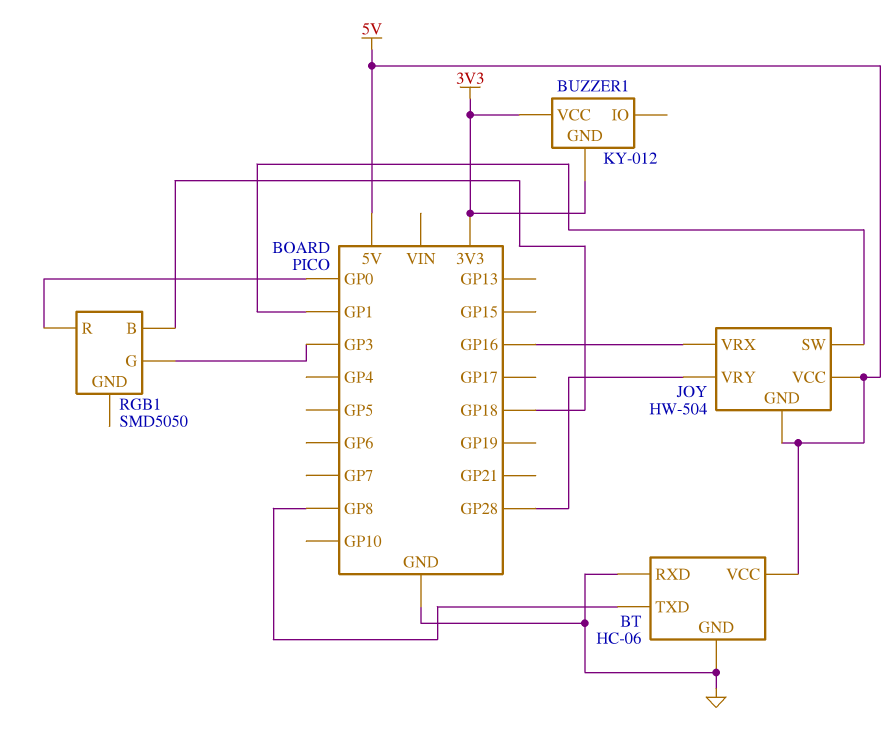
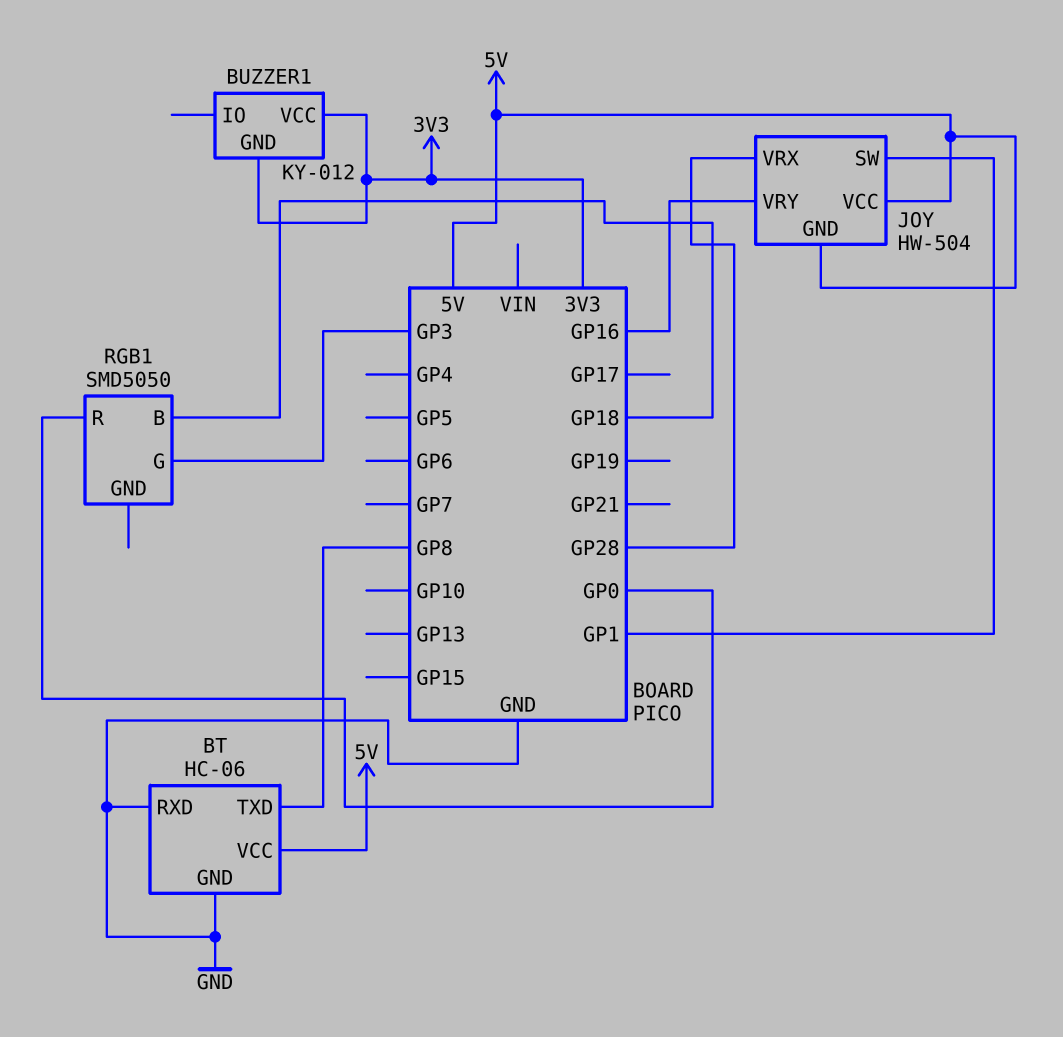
JOY pin VRX: GP16 -> GP28
JOY pin VRY: GP28 -> GP16

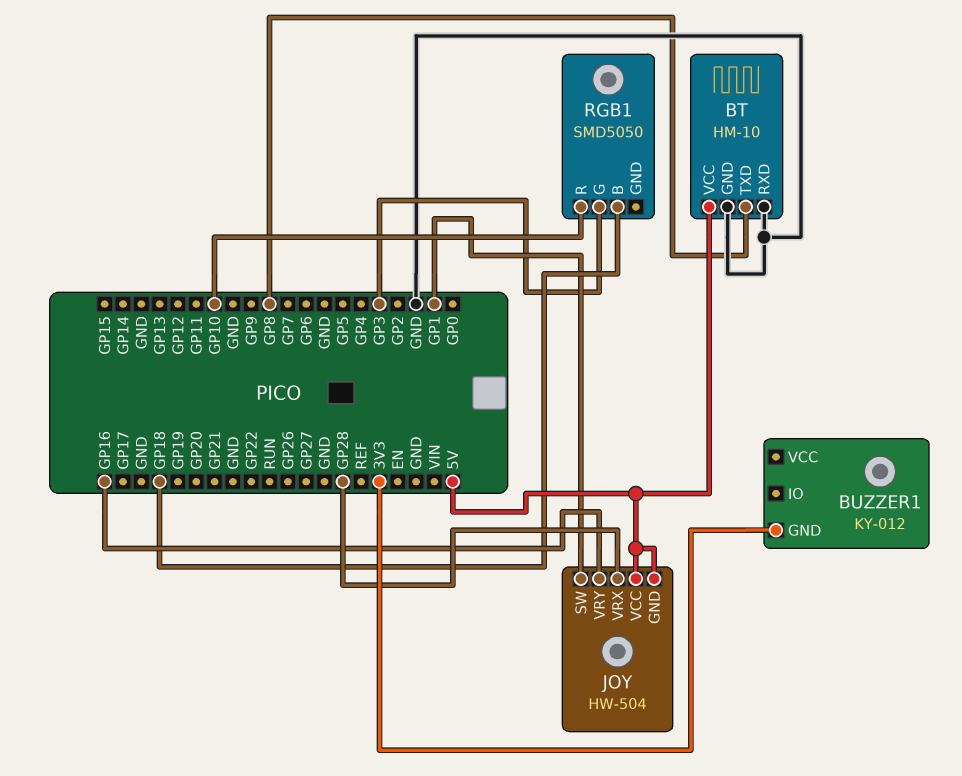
BT: HC-06 -> HM-10
BUZZER1 pin VCC: 3V3 -> none
RGB1 pin R: GP0 -> GP10

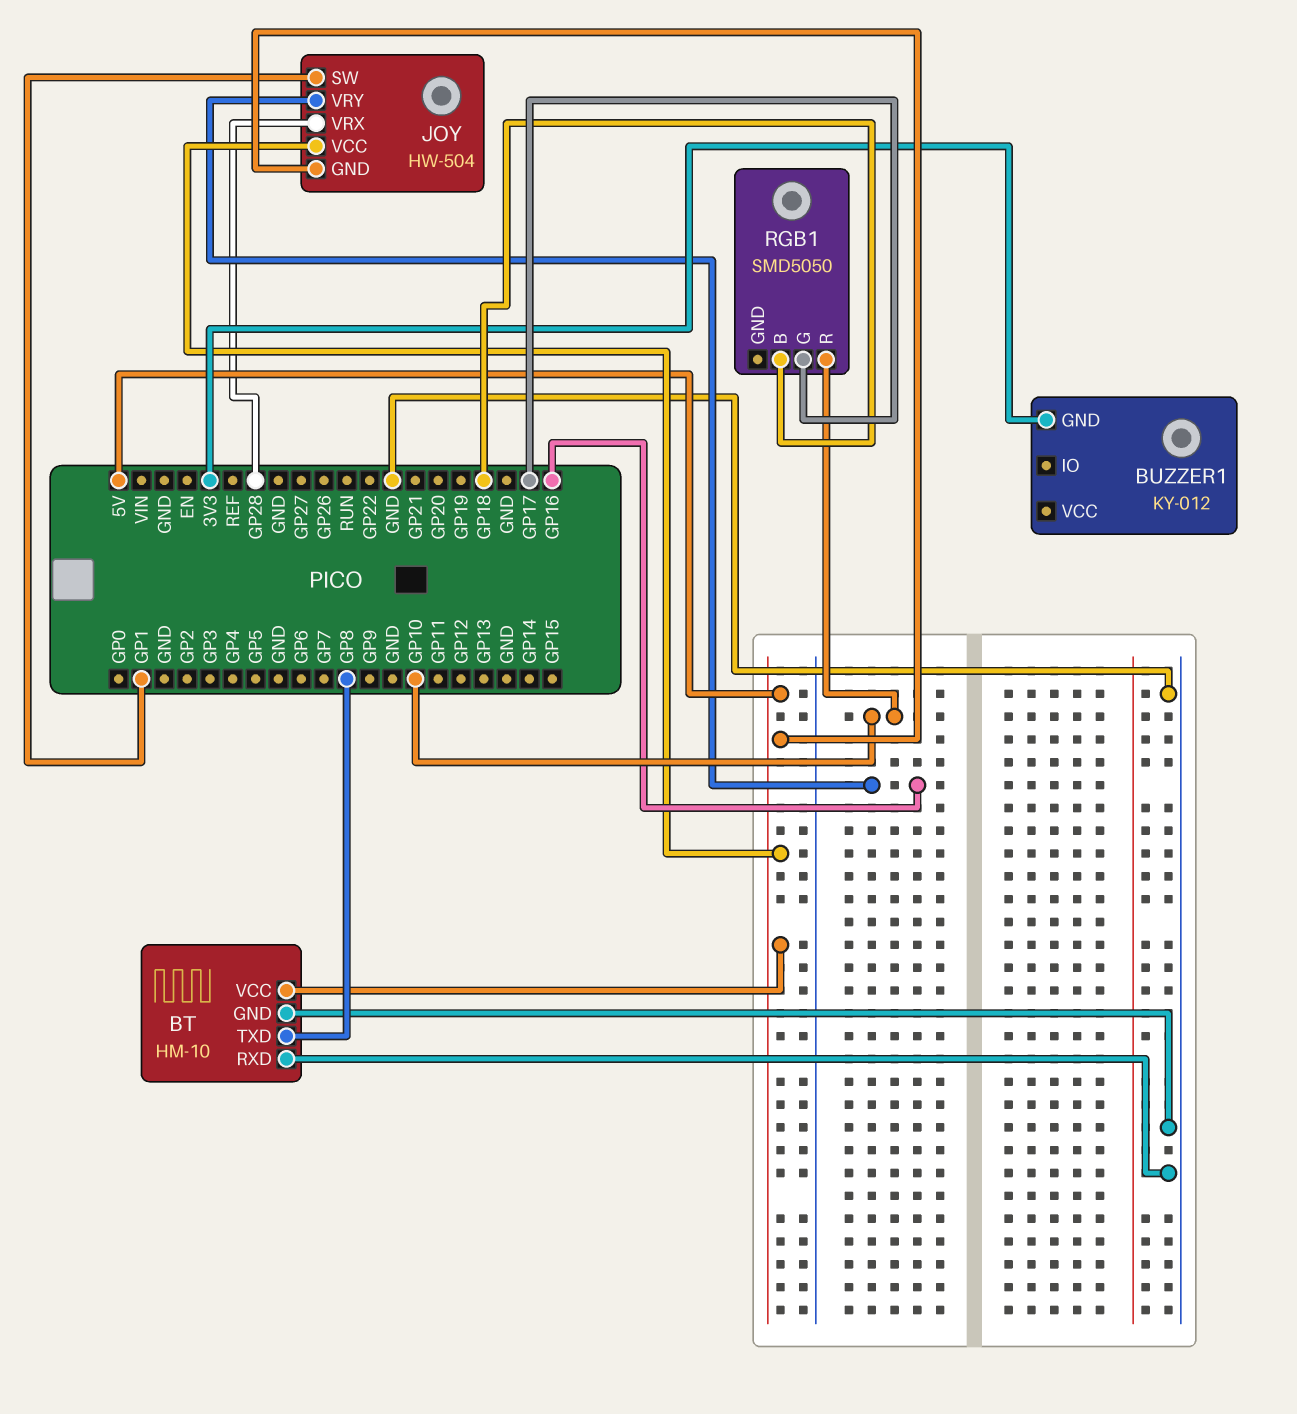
RGB1 pin G: GP3 -> GP17

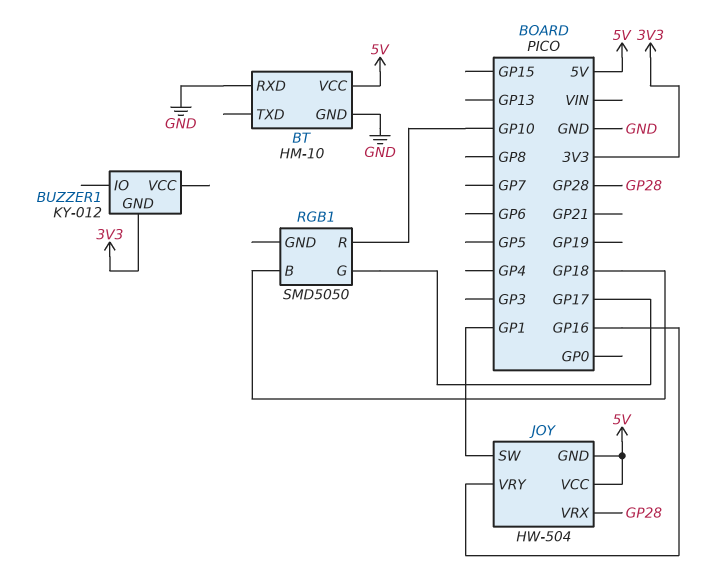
BT pin TXD: GP8 -> none

